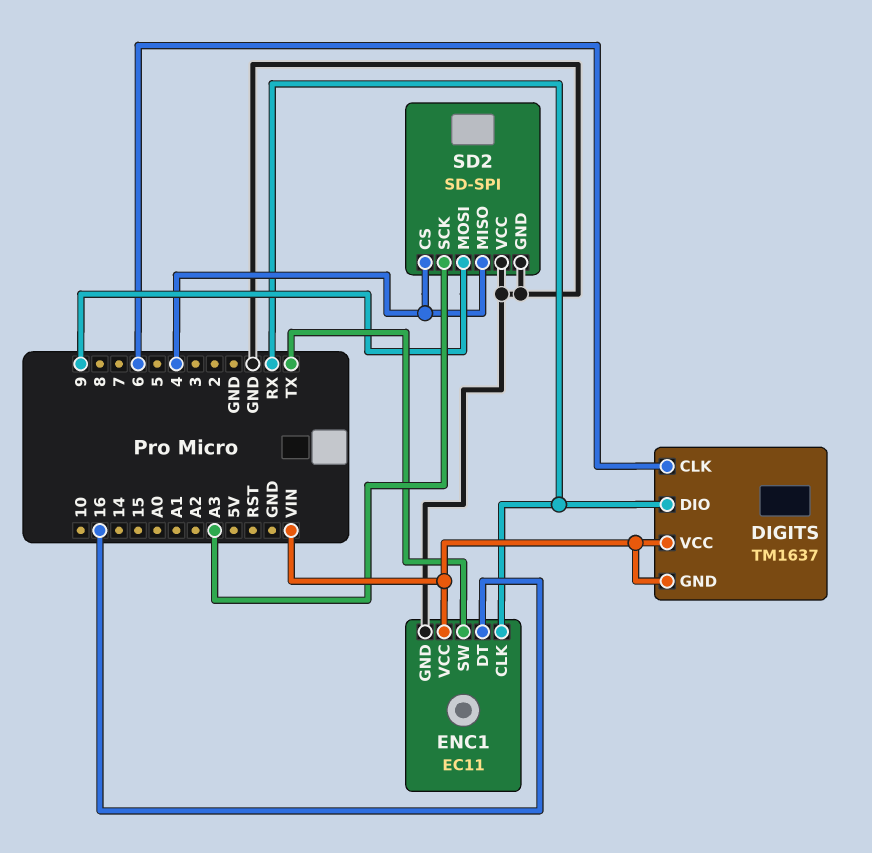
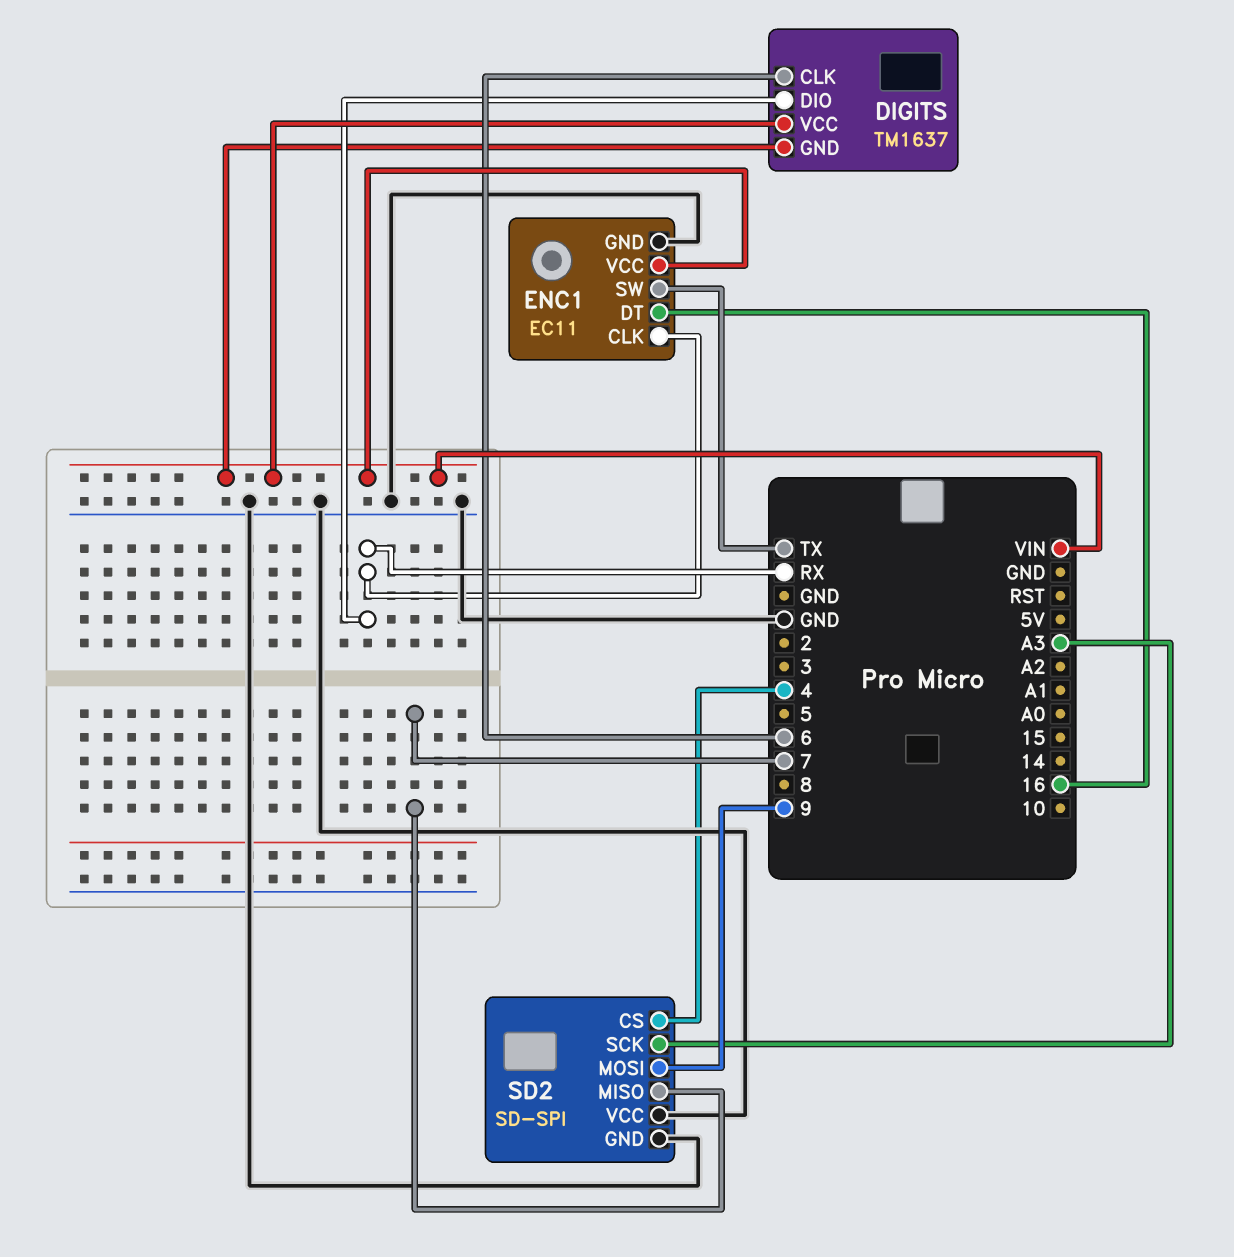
SD2 pin MISO: 4 -> 7

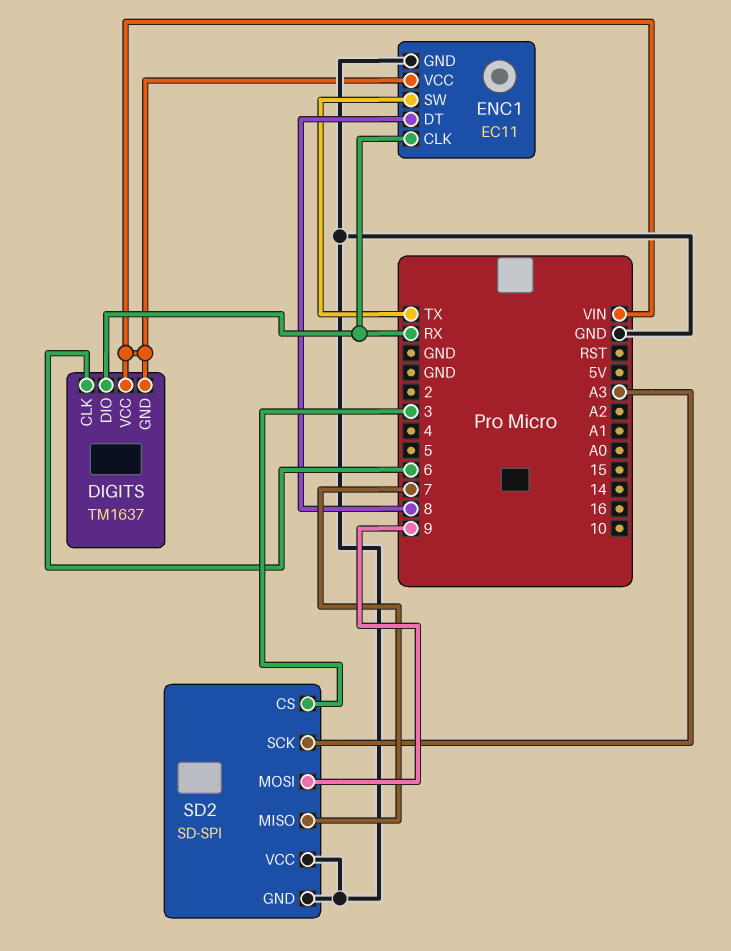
ENC1 pin DT: 16 -> 8
SD2 pin CS: 4 -> 3

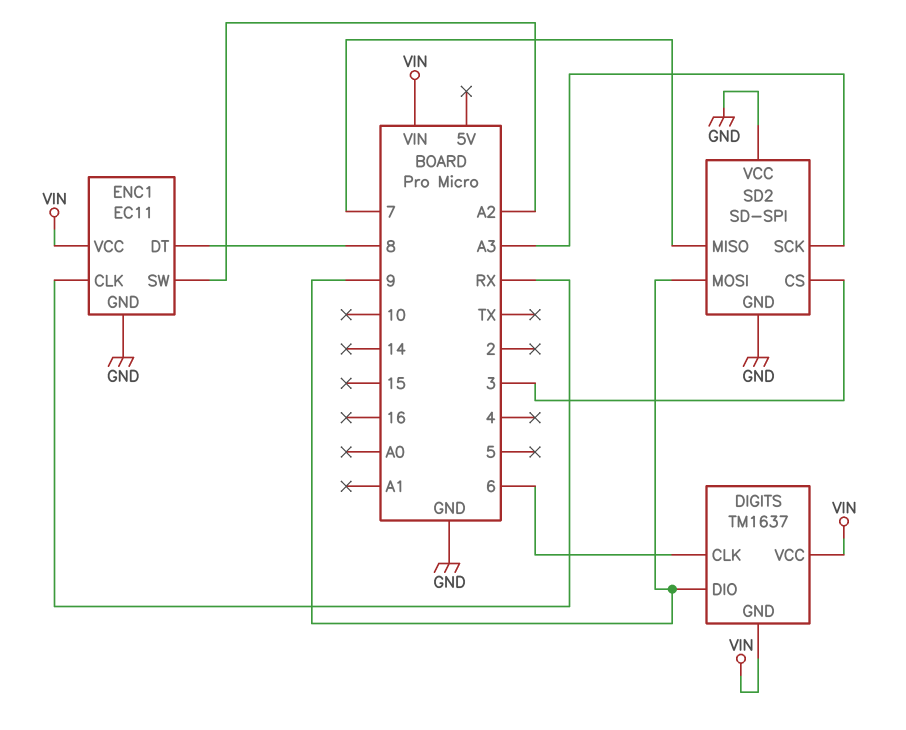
DIGITS pin DIO: RX -> 9
ENC1 pin SW: TX -> A2

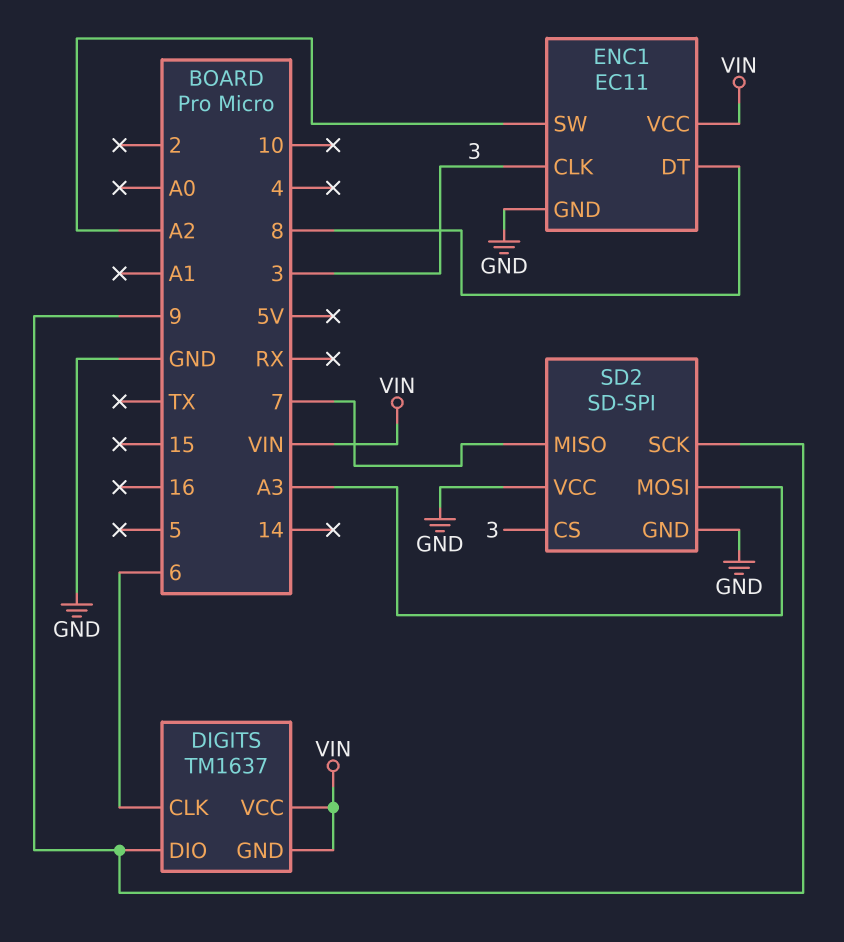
ENC1 pin CLK: RX -> 3
SD2 pin MOSI: 9 -> A3
SD2 pin SCK: A3 -> 9

